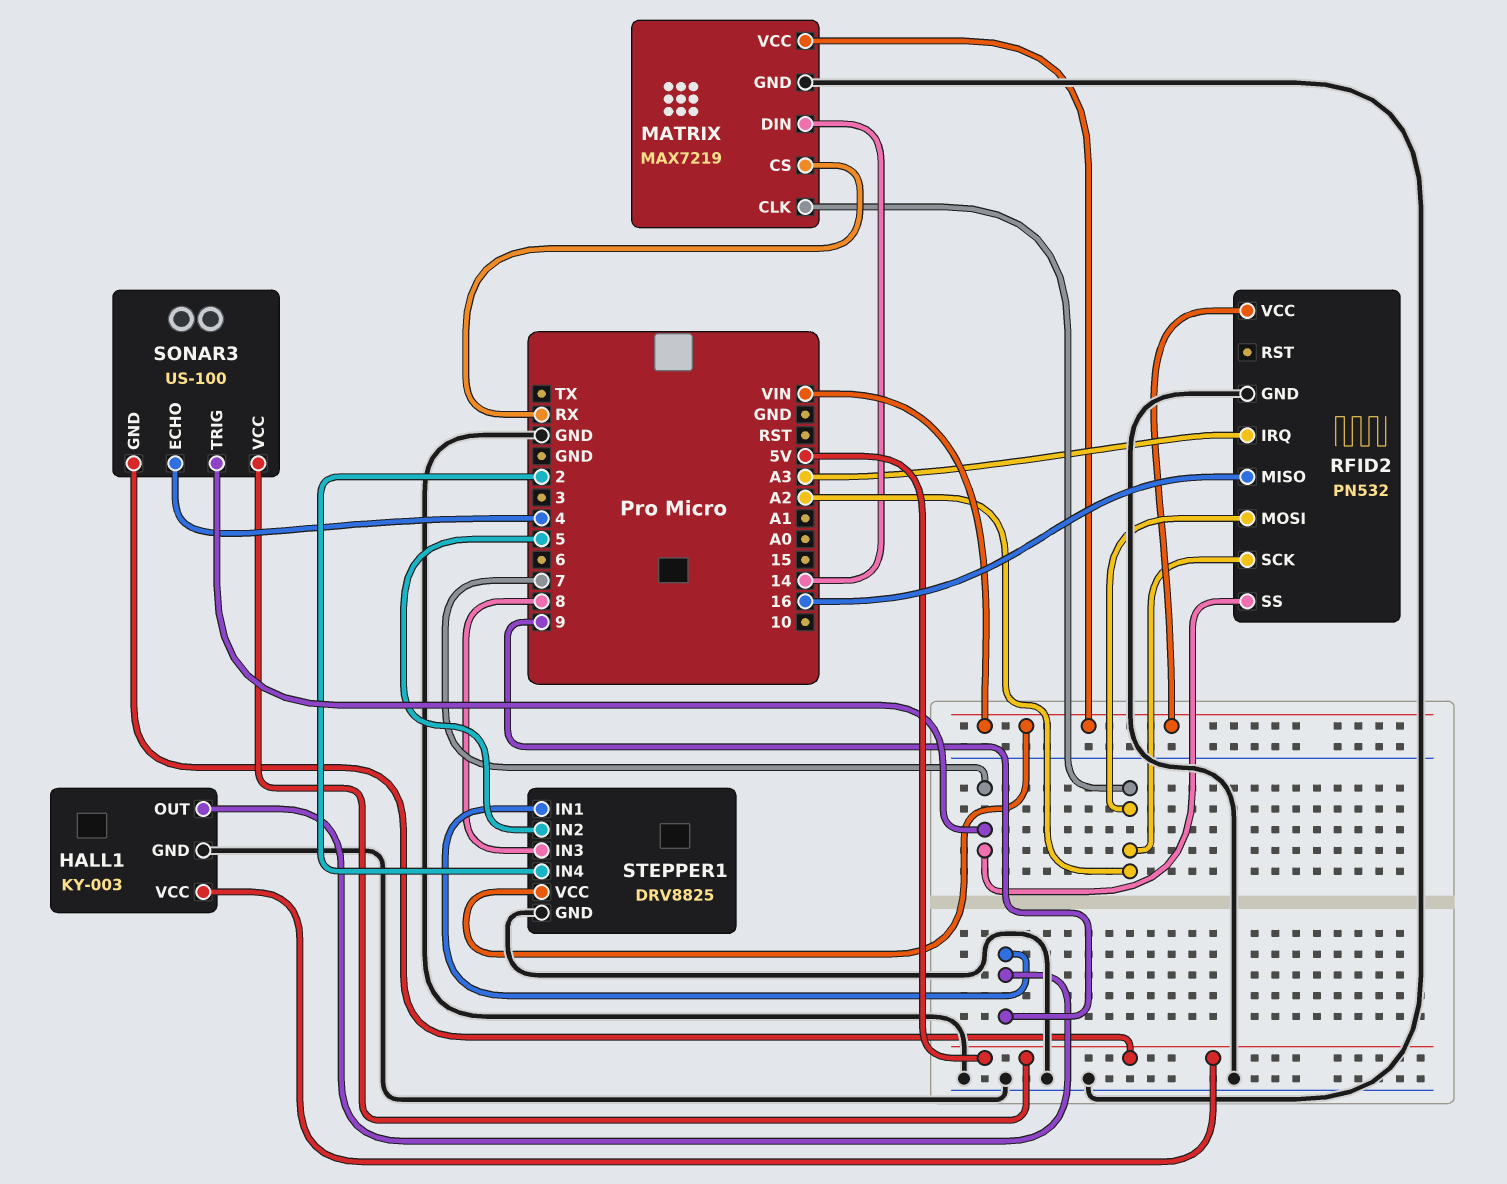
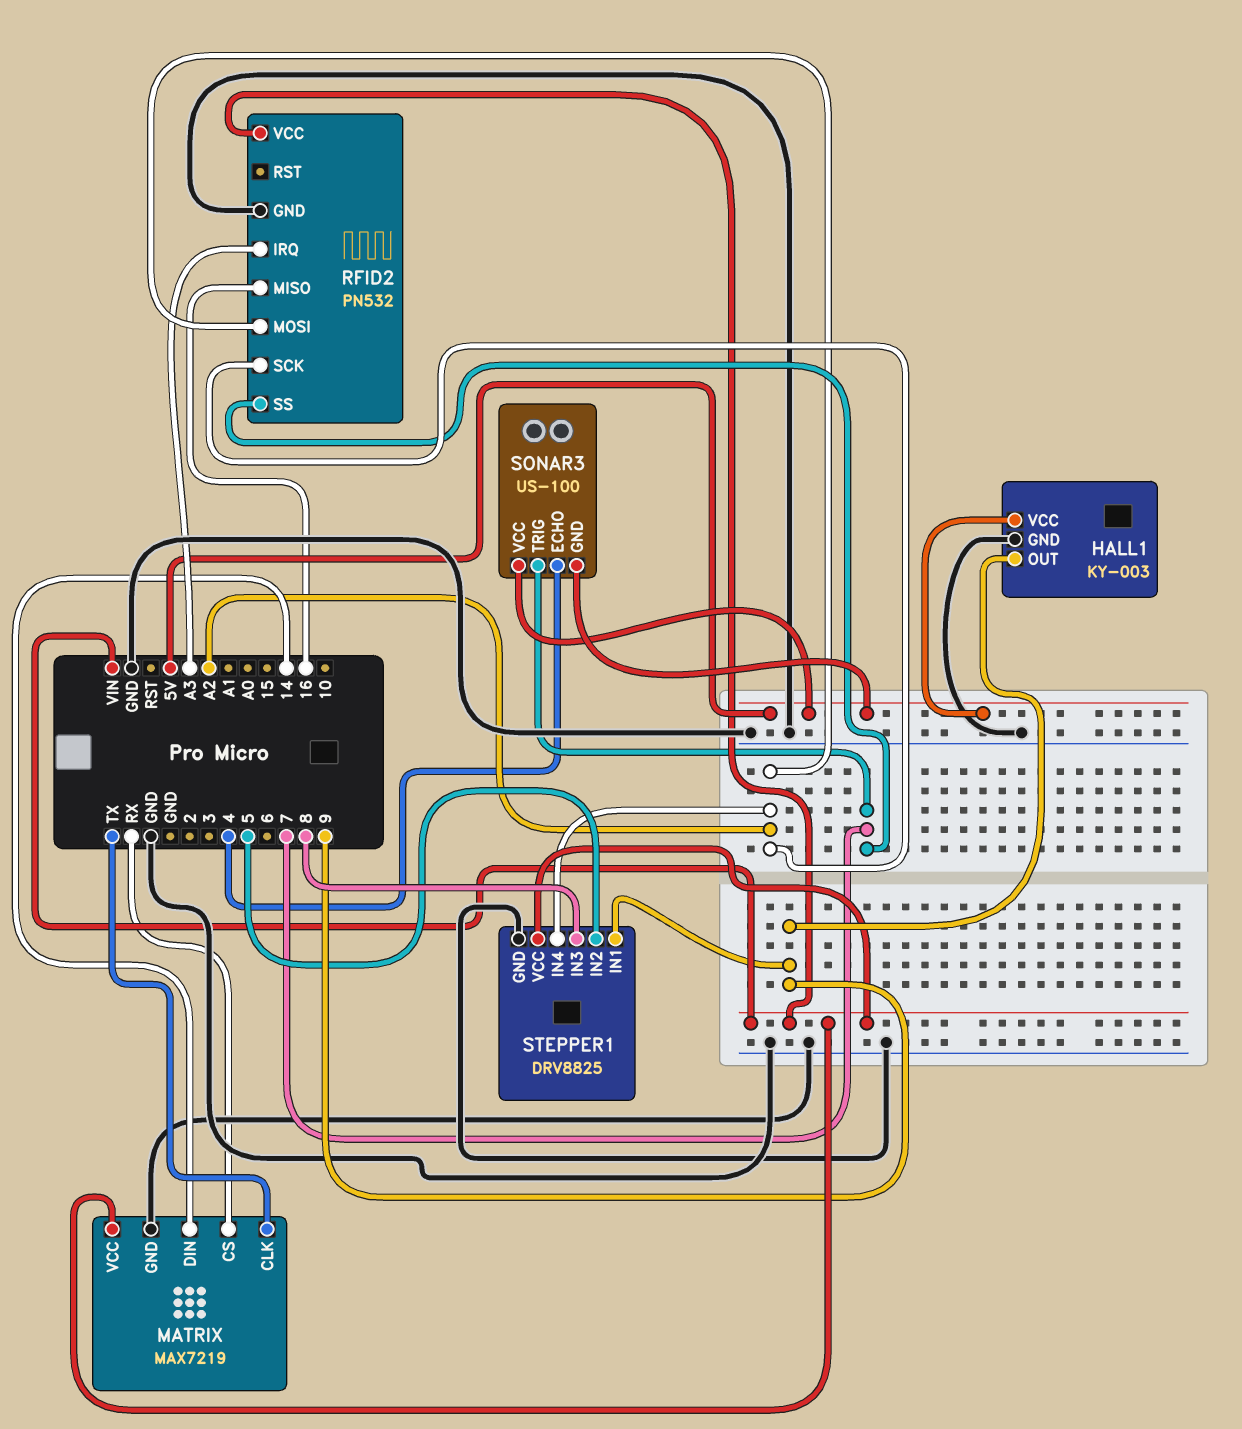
MATRIX pin CLK: A2 -> TX
STEPPER1 pin IN4: 2 -> A2

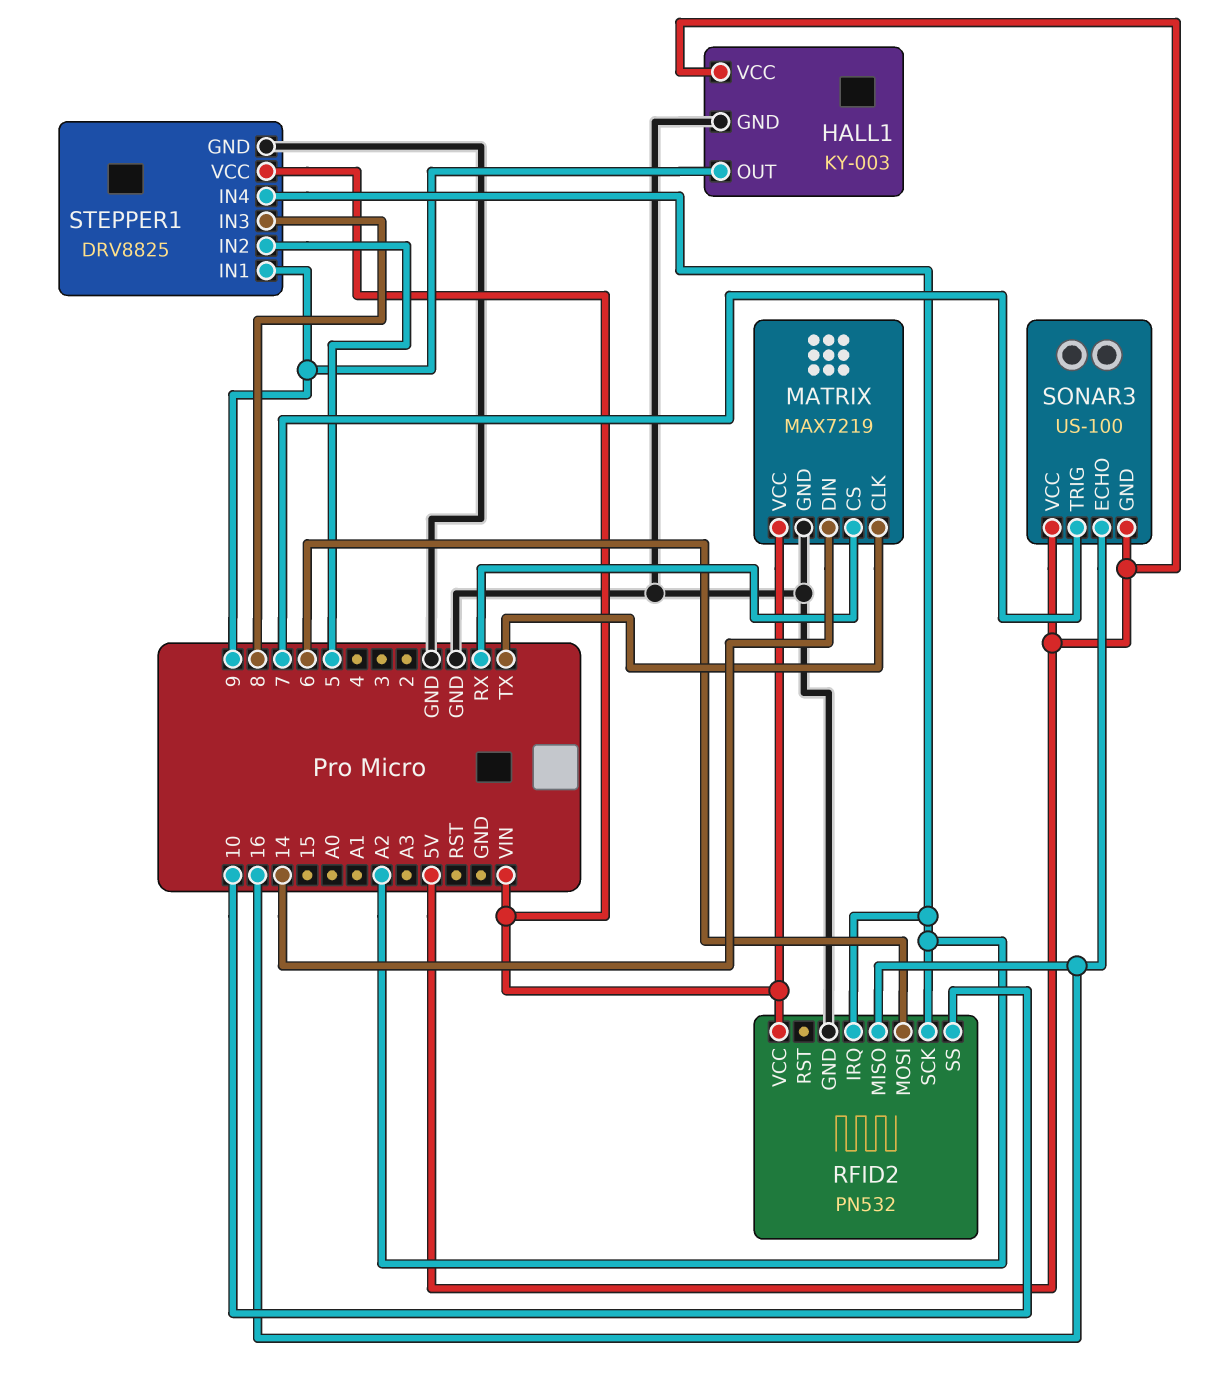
RFID2 pin IRQ: A3 -> A2
RFID2 pin MOSI: A2 -> 6
RFID2 pin SS: 7 -> 10
SONAR3 pin ECHO: 4 -> 16

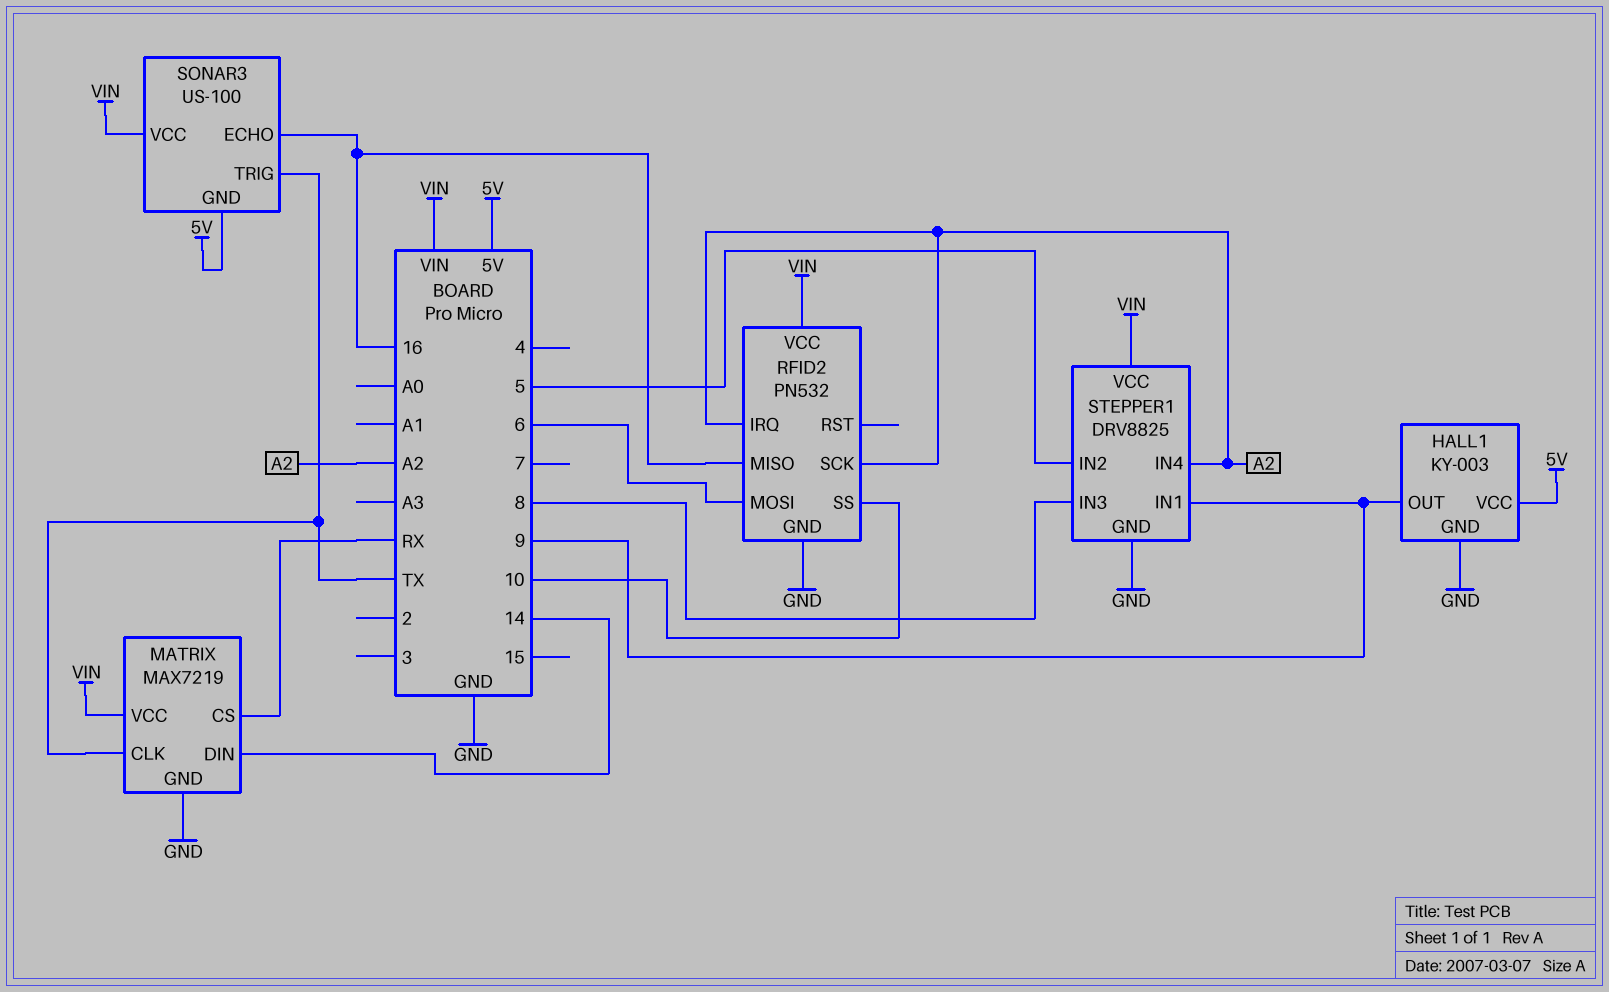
SONAR3 pin TRIG: 7 -> TX
SONAR3 pin VCC: 5V -> VIN

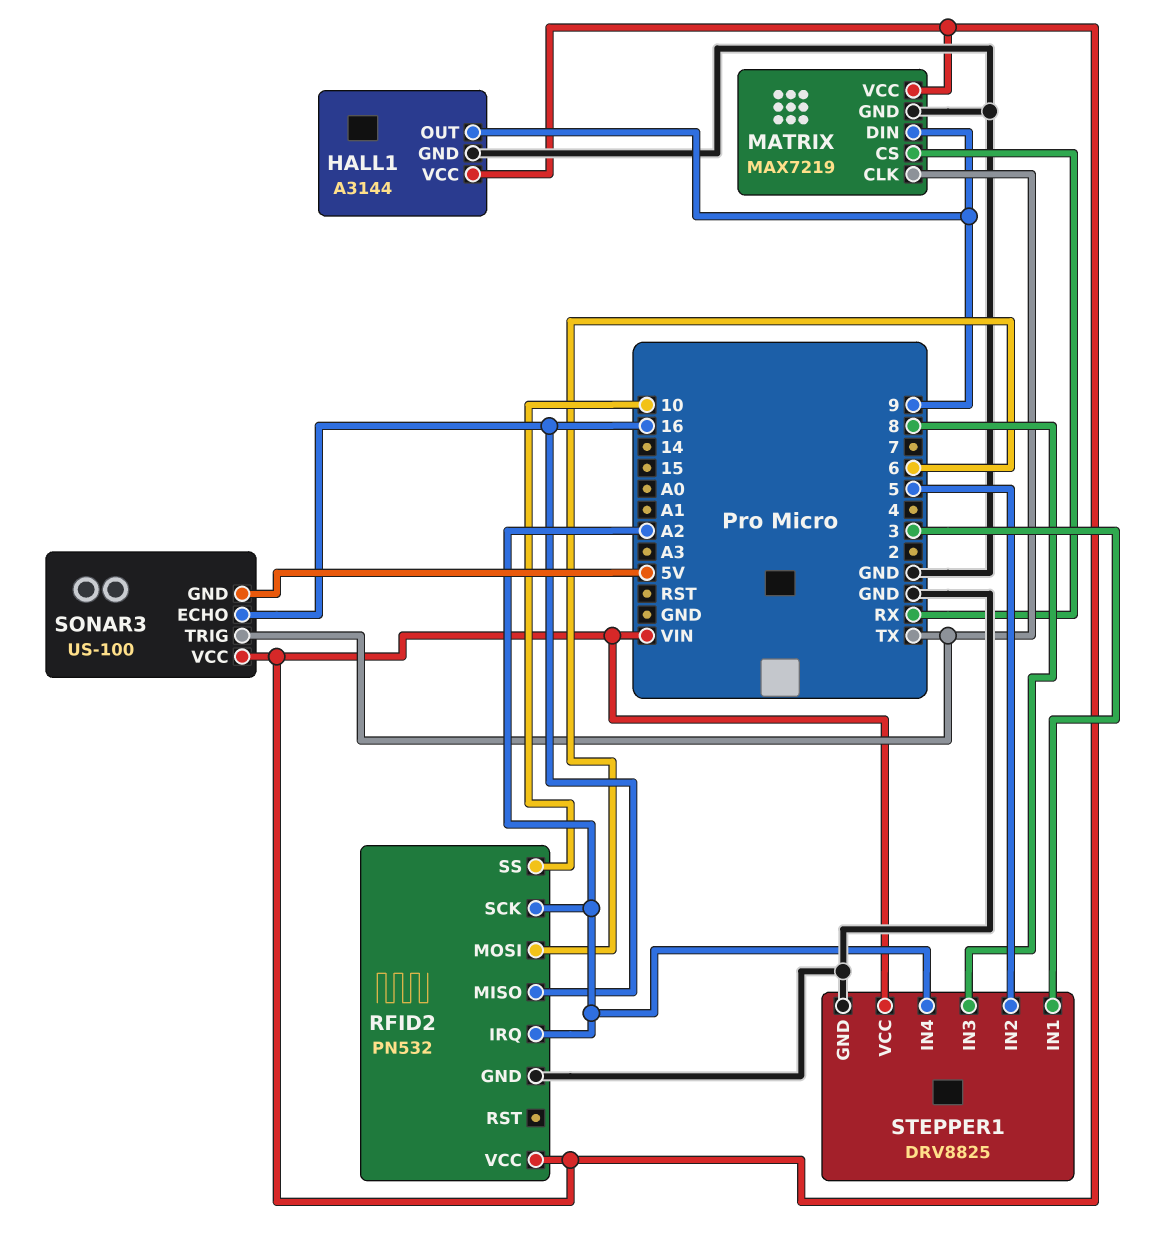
HALL1: KY-003 -> A3144
HALL1 pin VCC: 5V -> VIN
MATRIX pin DIN: 14 -> 9
STEPPER1 pin IN1: 9 -> 3

